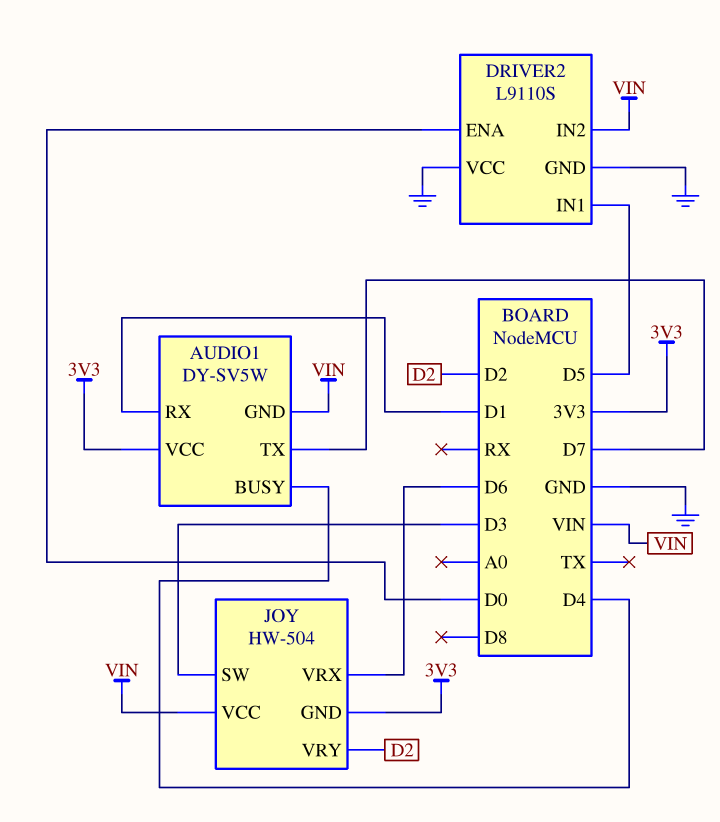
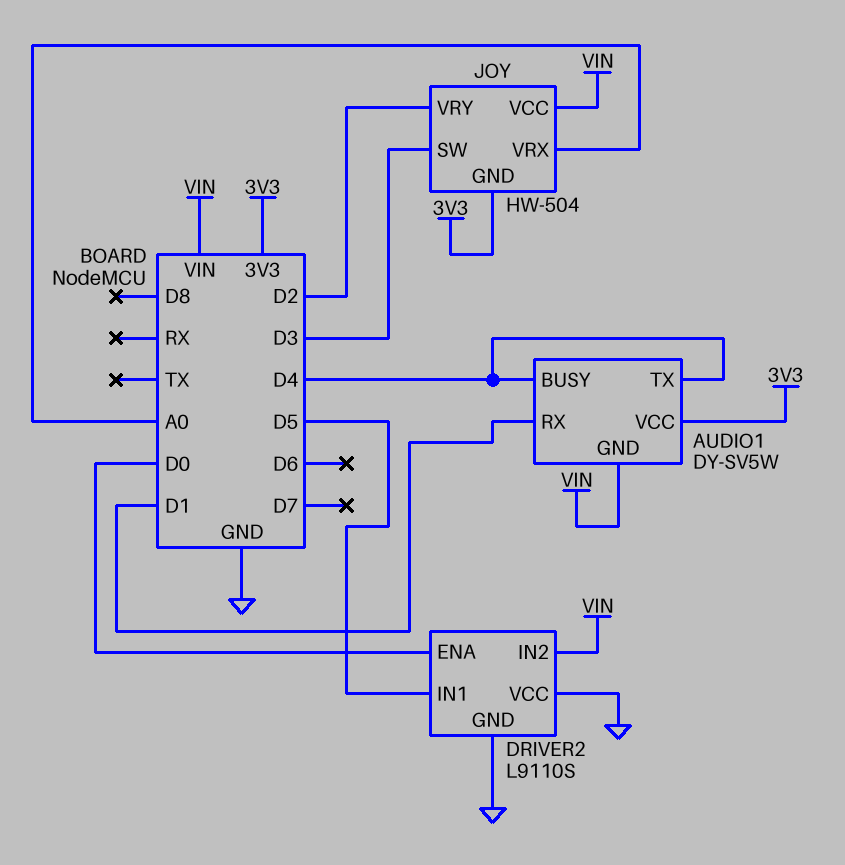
AUDIO1 pin TX: D7 -> D4
JOY pin VRX: D6 -> A0

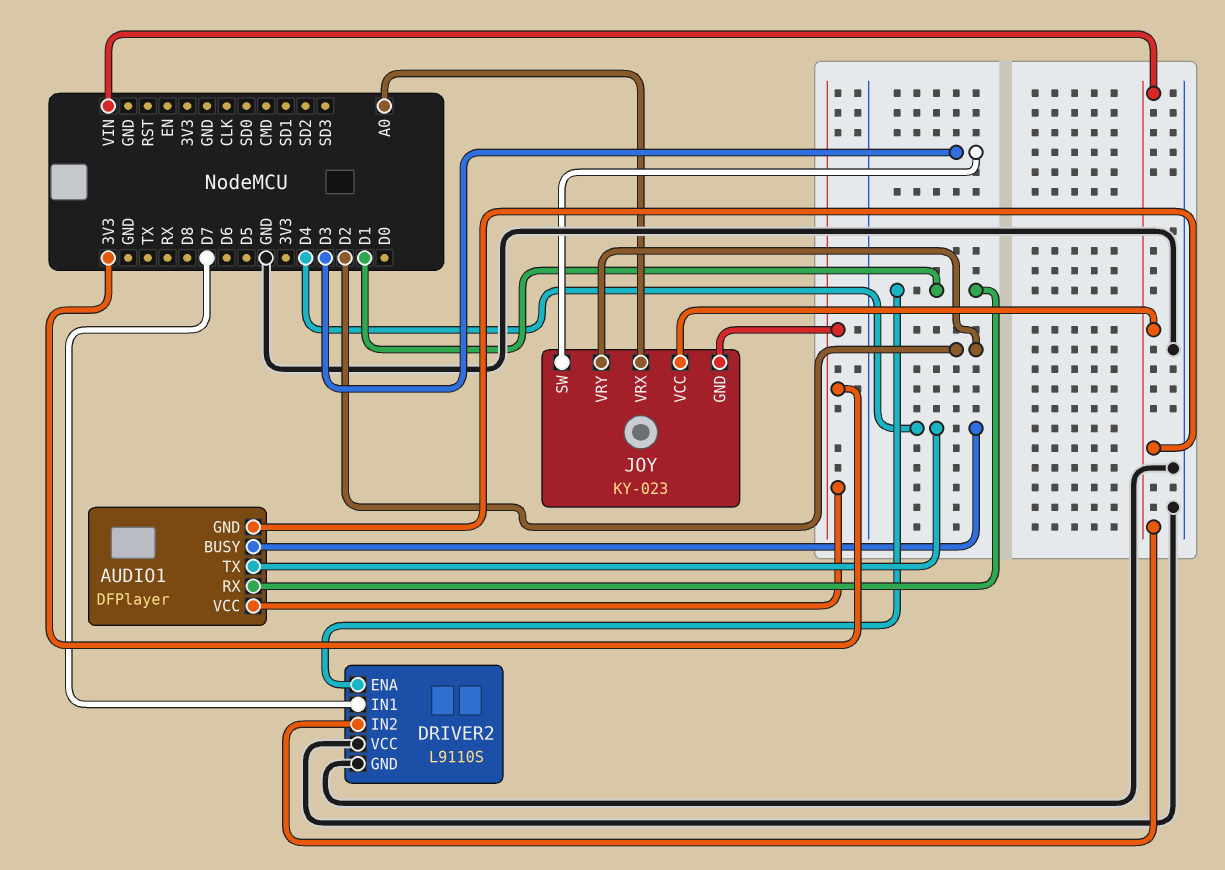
AUDIO1: DY-SV5W -> DFPlayer
DRIVER2 pin ENA: D0 -> D1
DRIVER2 pin IN1: D5 -> D7
JOY: HW-504 -> KY-023

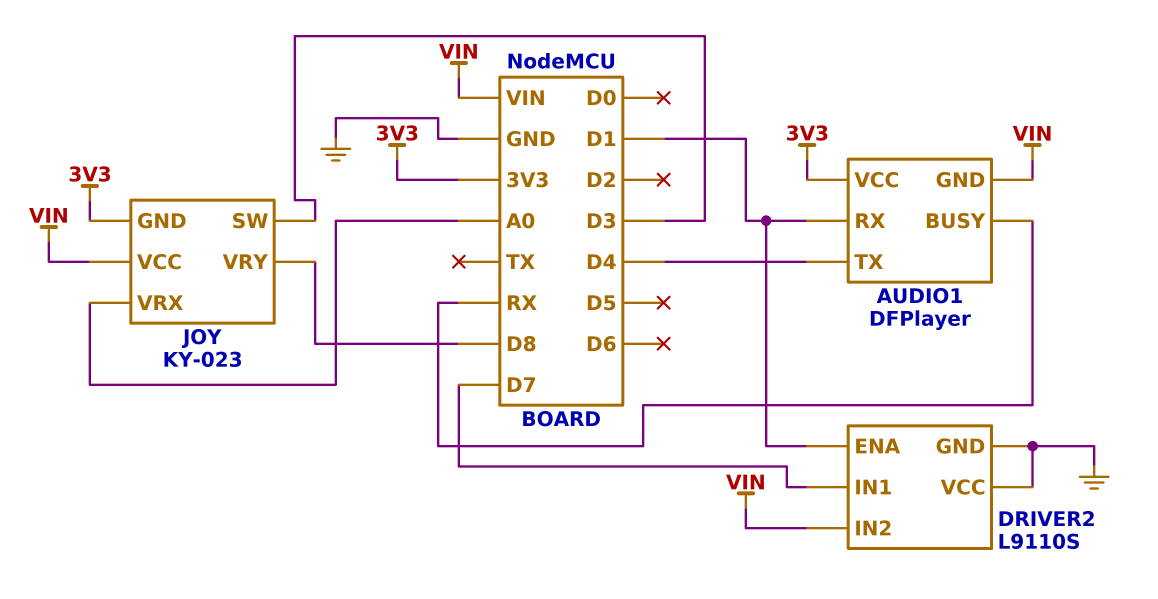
AUDIO1 pin BUSY: D4 -> RX
JOY pin VRY: D2 -> D8

